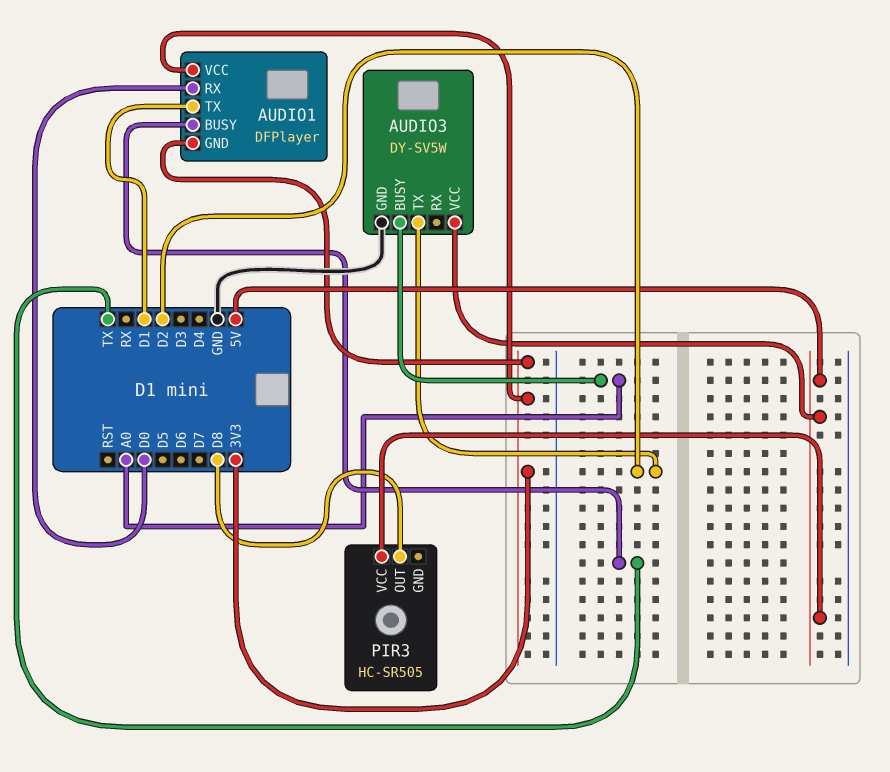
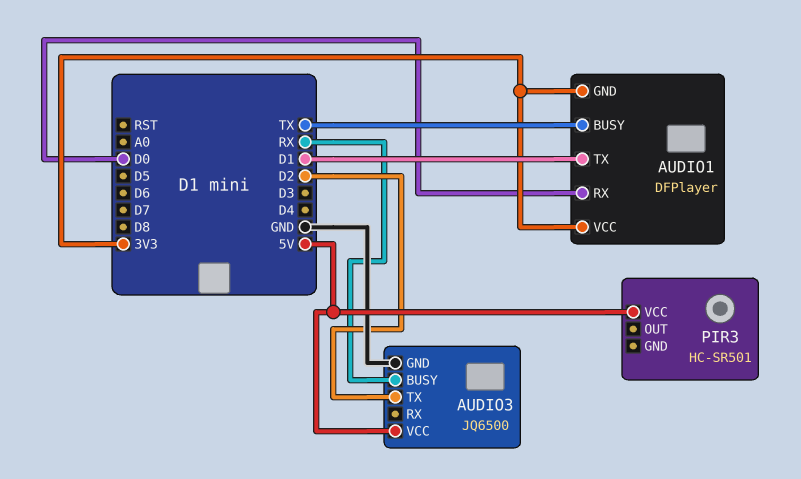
AUDIO3: DY-SV5W -> JQ6500
AUDIO3 pin BUSY: A0 -> RX
PIR3: HC-SR505 -> HC-SR501
PIR3 pin OUT: D8 -> none

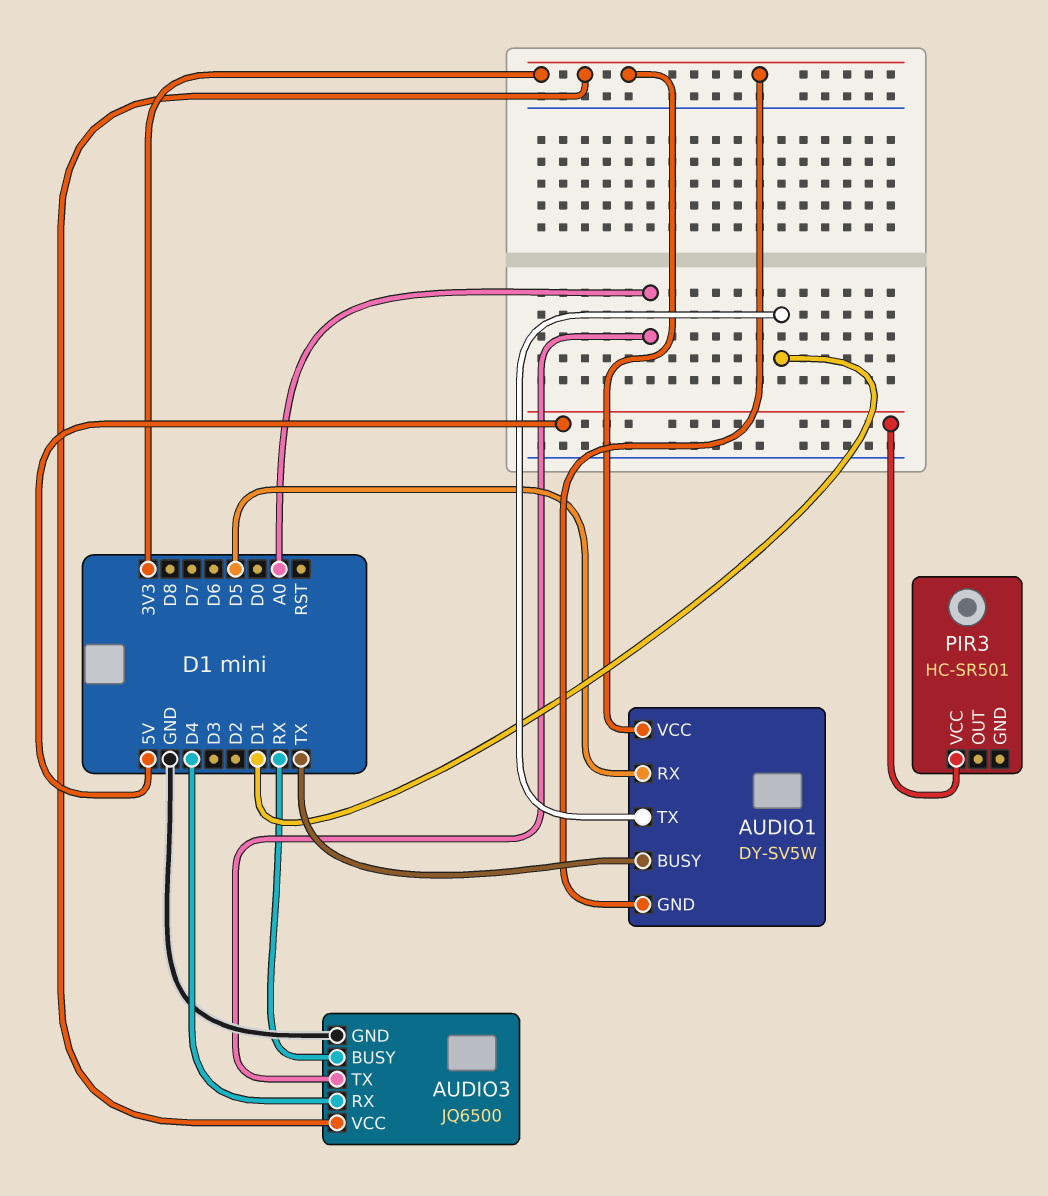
AUDIO1: DFPlayer -> DY-SV5W
AUDIO1 pin RX: D0 -> D5
AUDIO3 pin RX: none -> D4
AUDIO3 pin TX: D2 -> A0
AUDIO3 pin VCC: 5V -> 3V3

